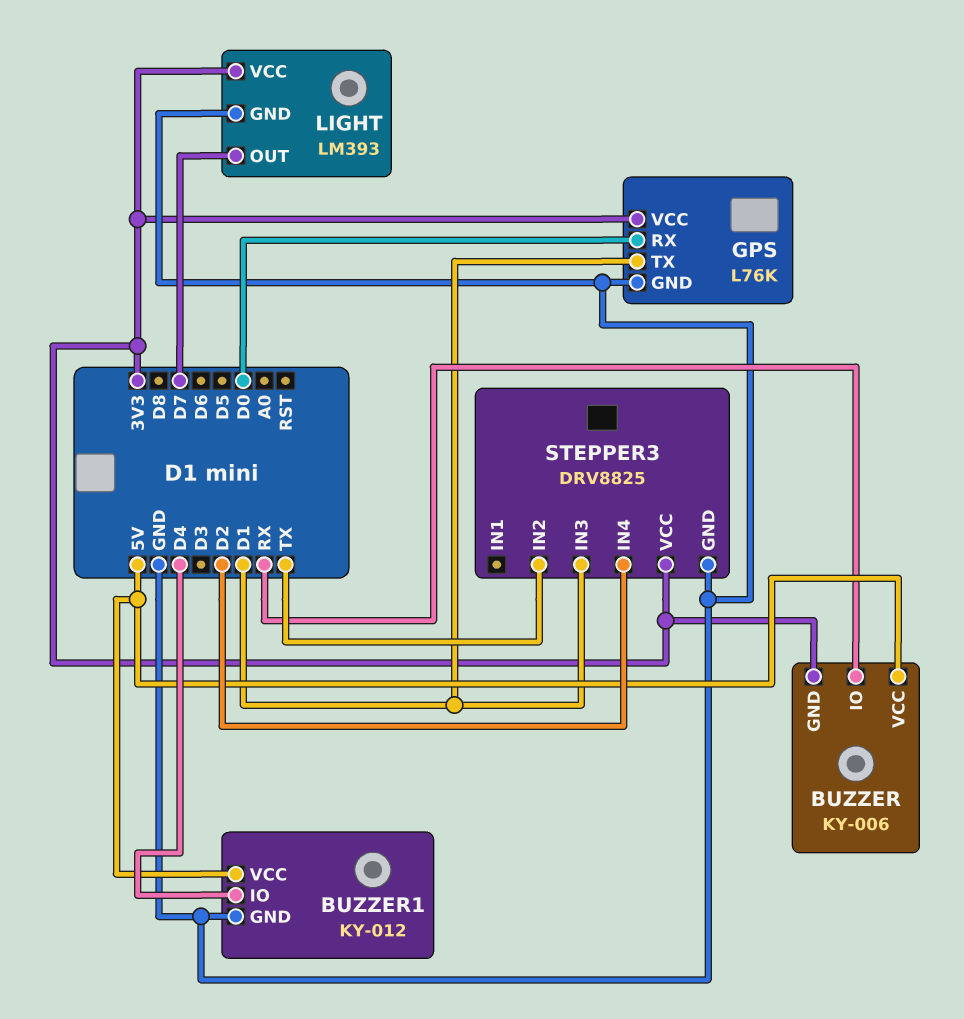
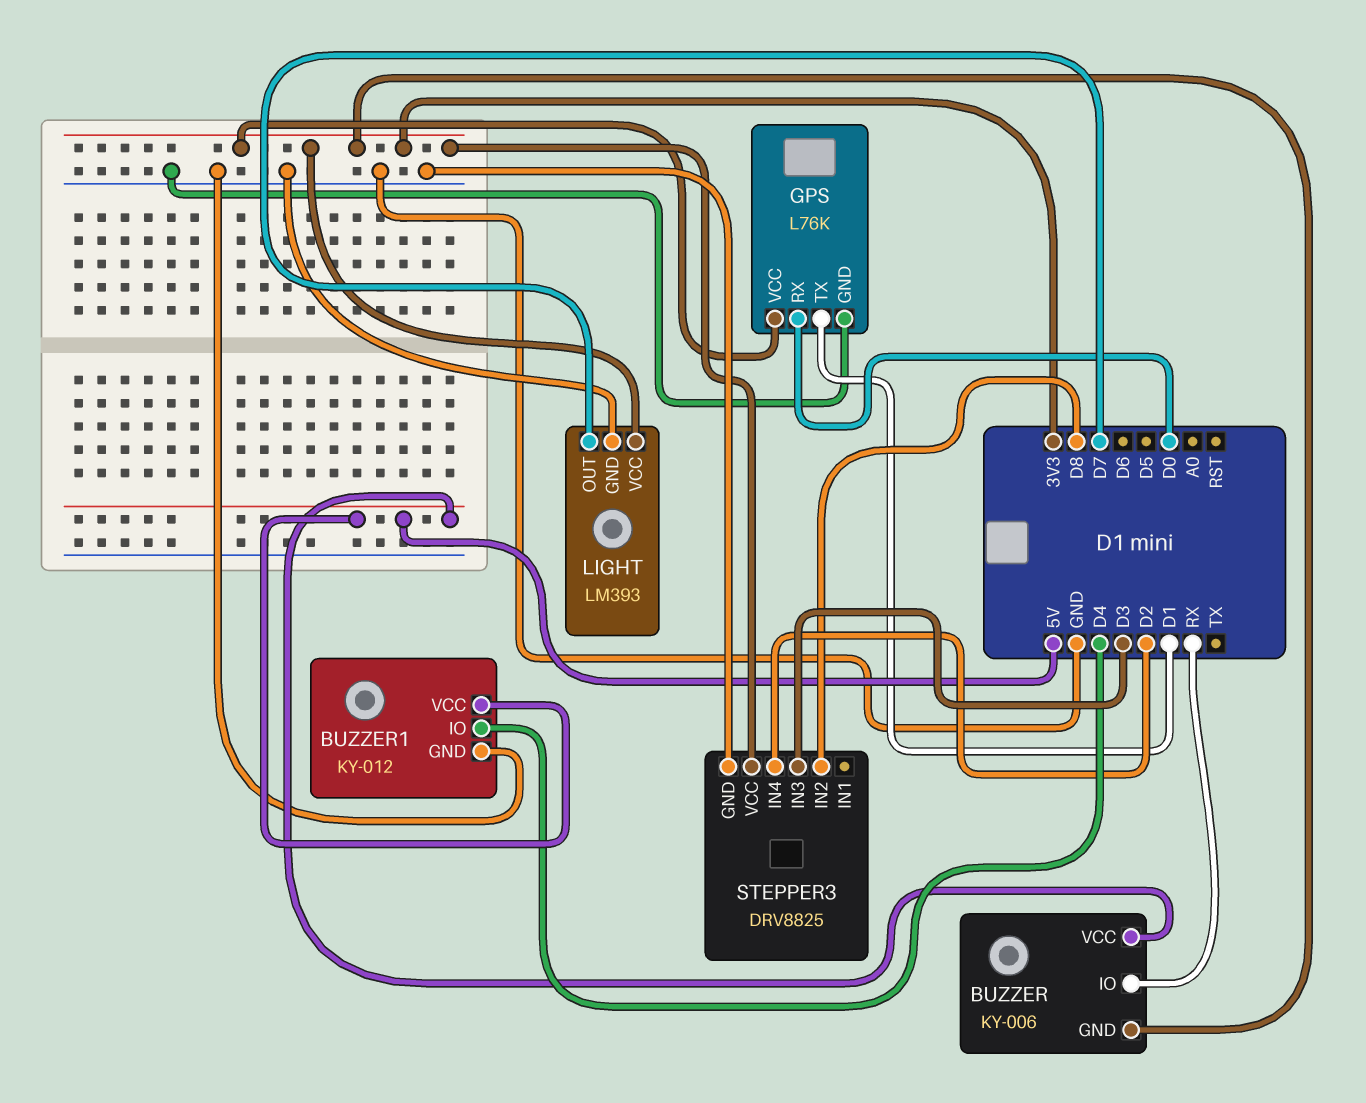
STEPPER3 pin IN2: TX -> D8
STEPPER3 pin IN3: D1 -> D3

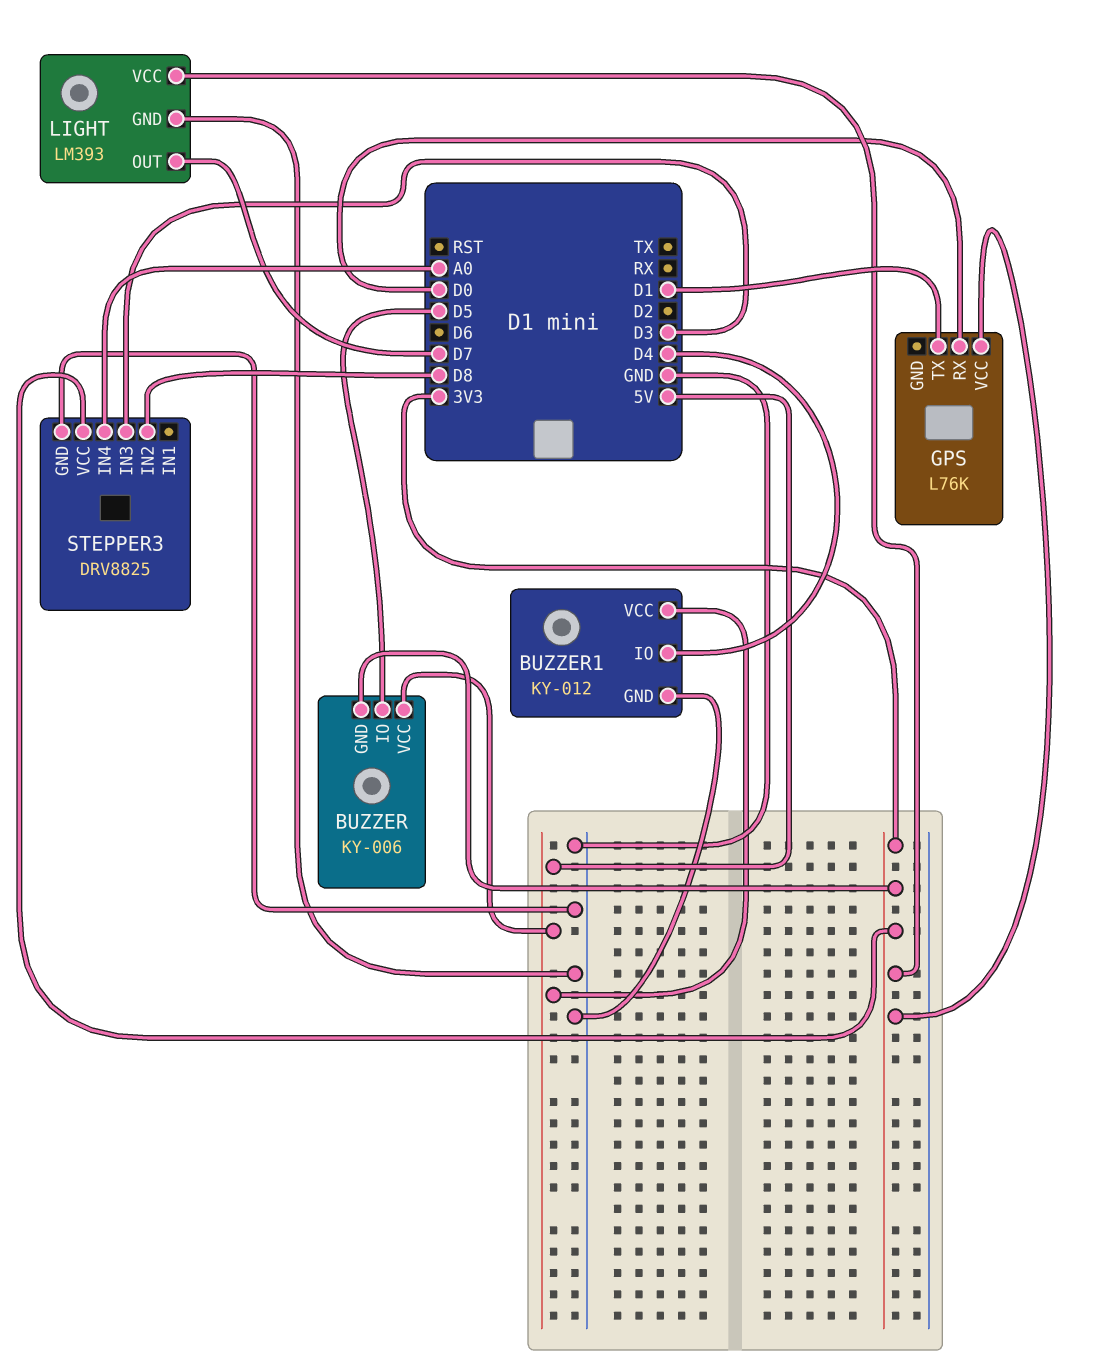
BUZZER pin IO: RX -> D5
GPS pin GND: GND -> none
STEPPER3 pin IN4: D2 -> A0

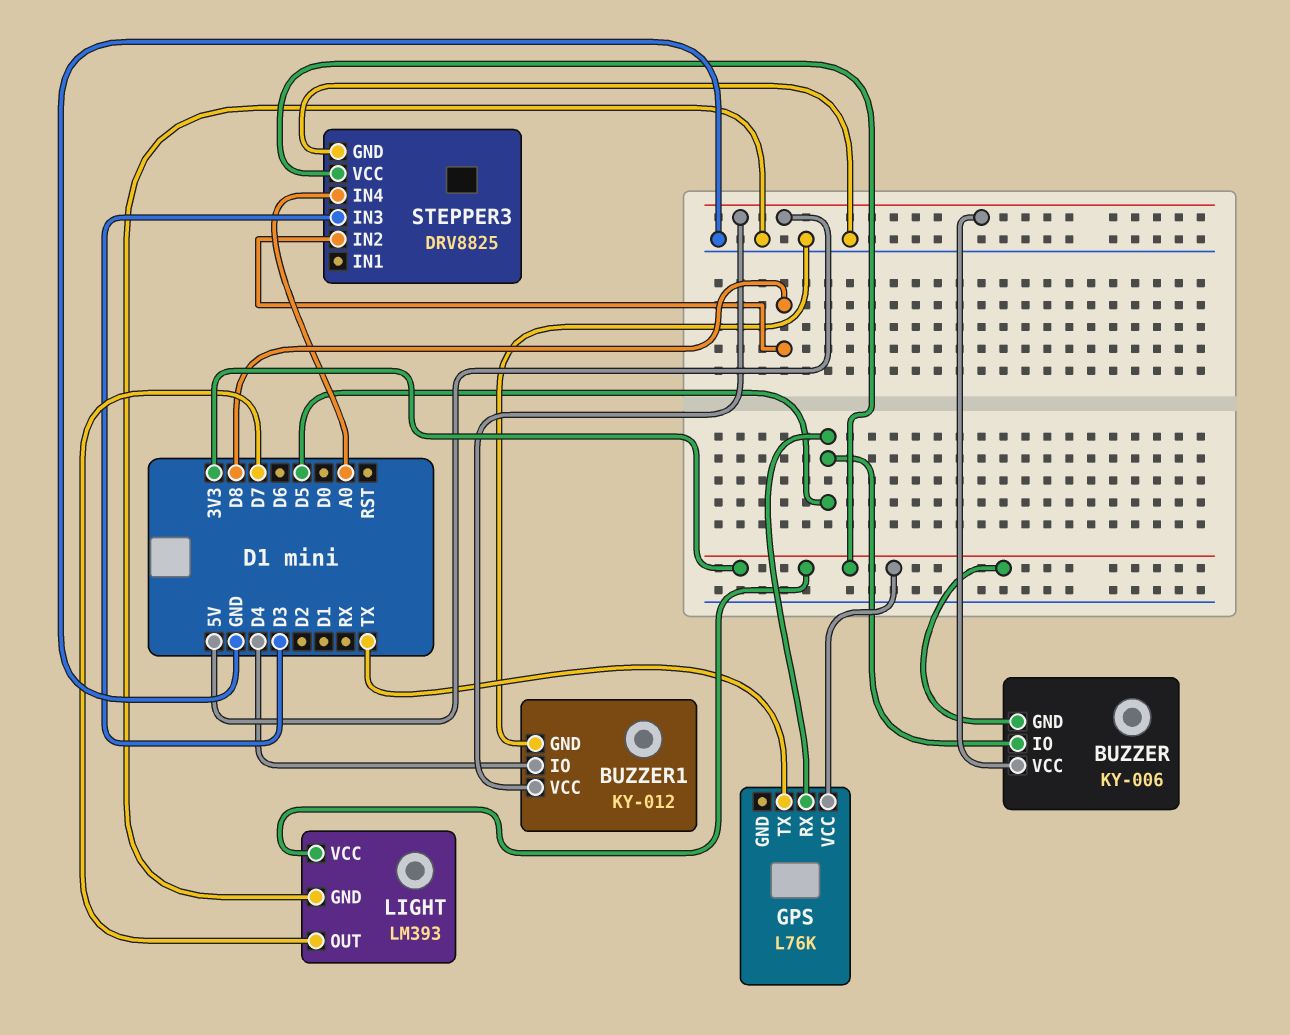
GPS pin RX: D0 -> D5
GPS pin TX: D1 -> TX

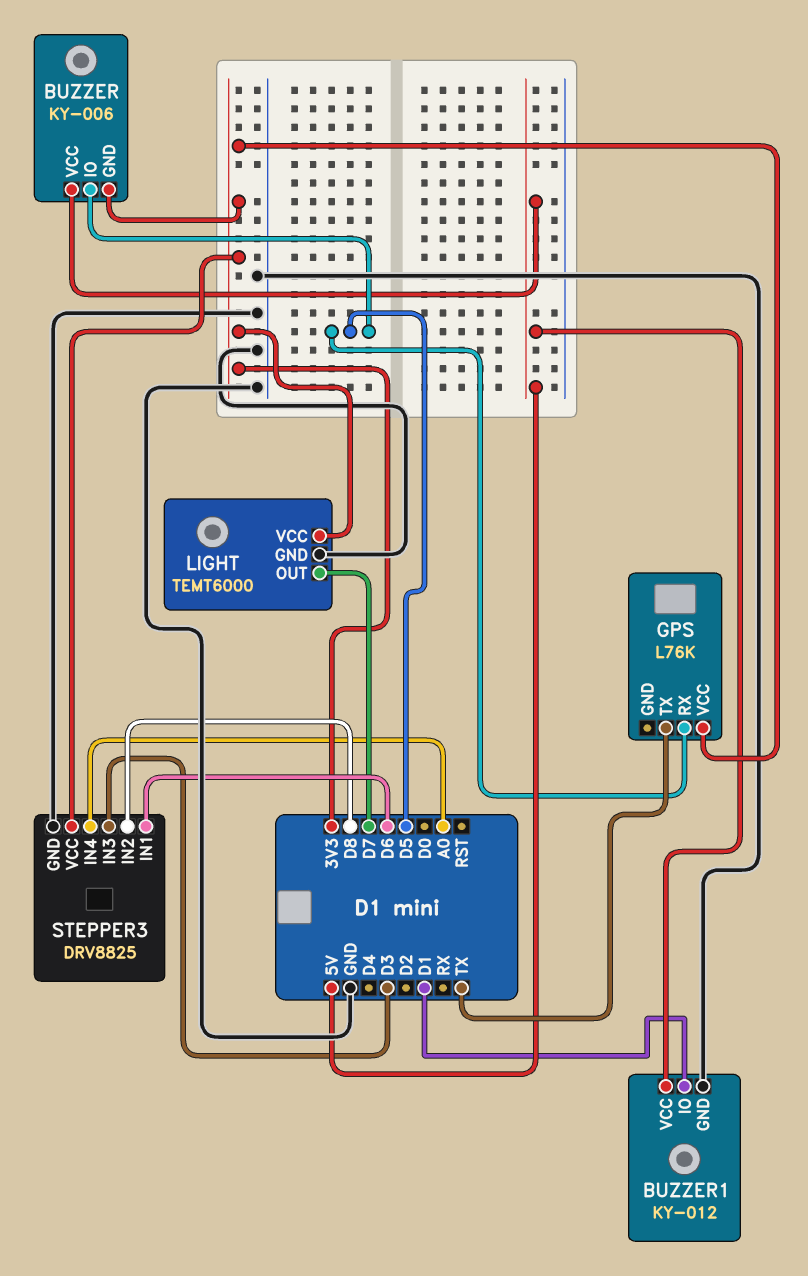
BUZZER1 pin IO: D4 -> D1
LIGHT: LM393 -> TEMT6000
STEPPER3 pin IN1: none -> D6

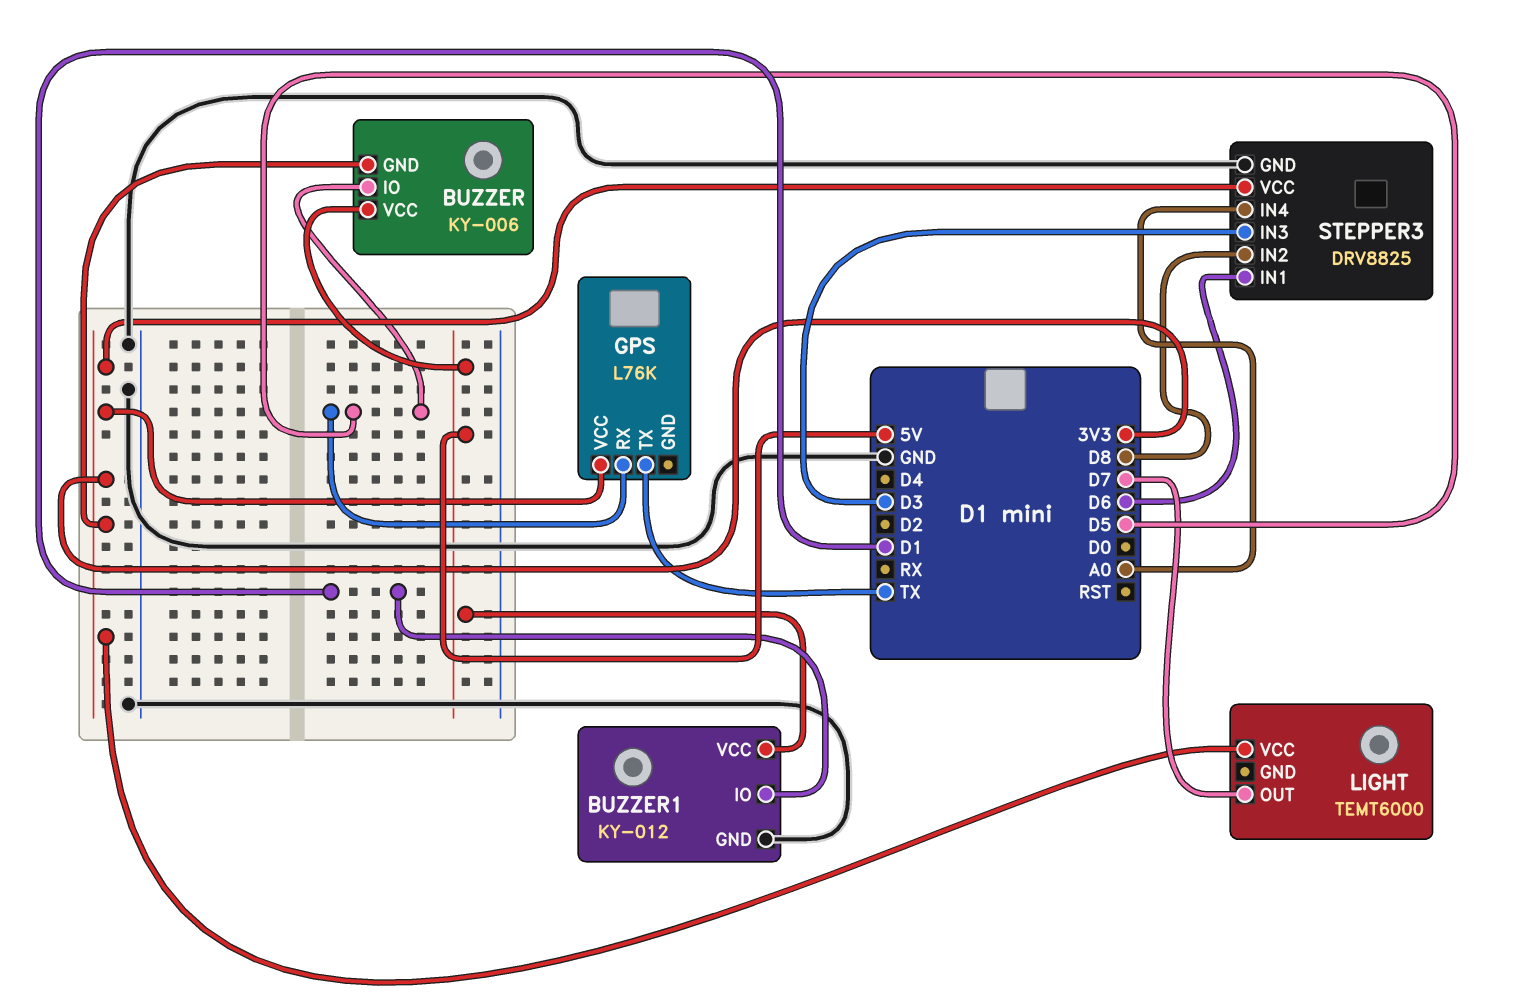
LIGHT pin GND: GND -> none

